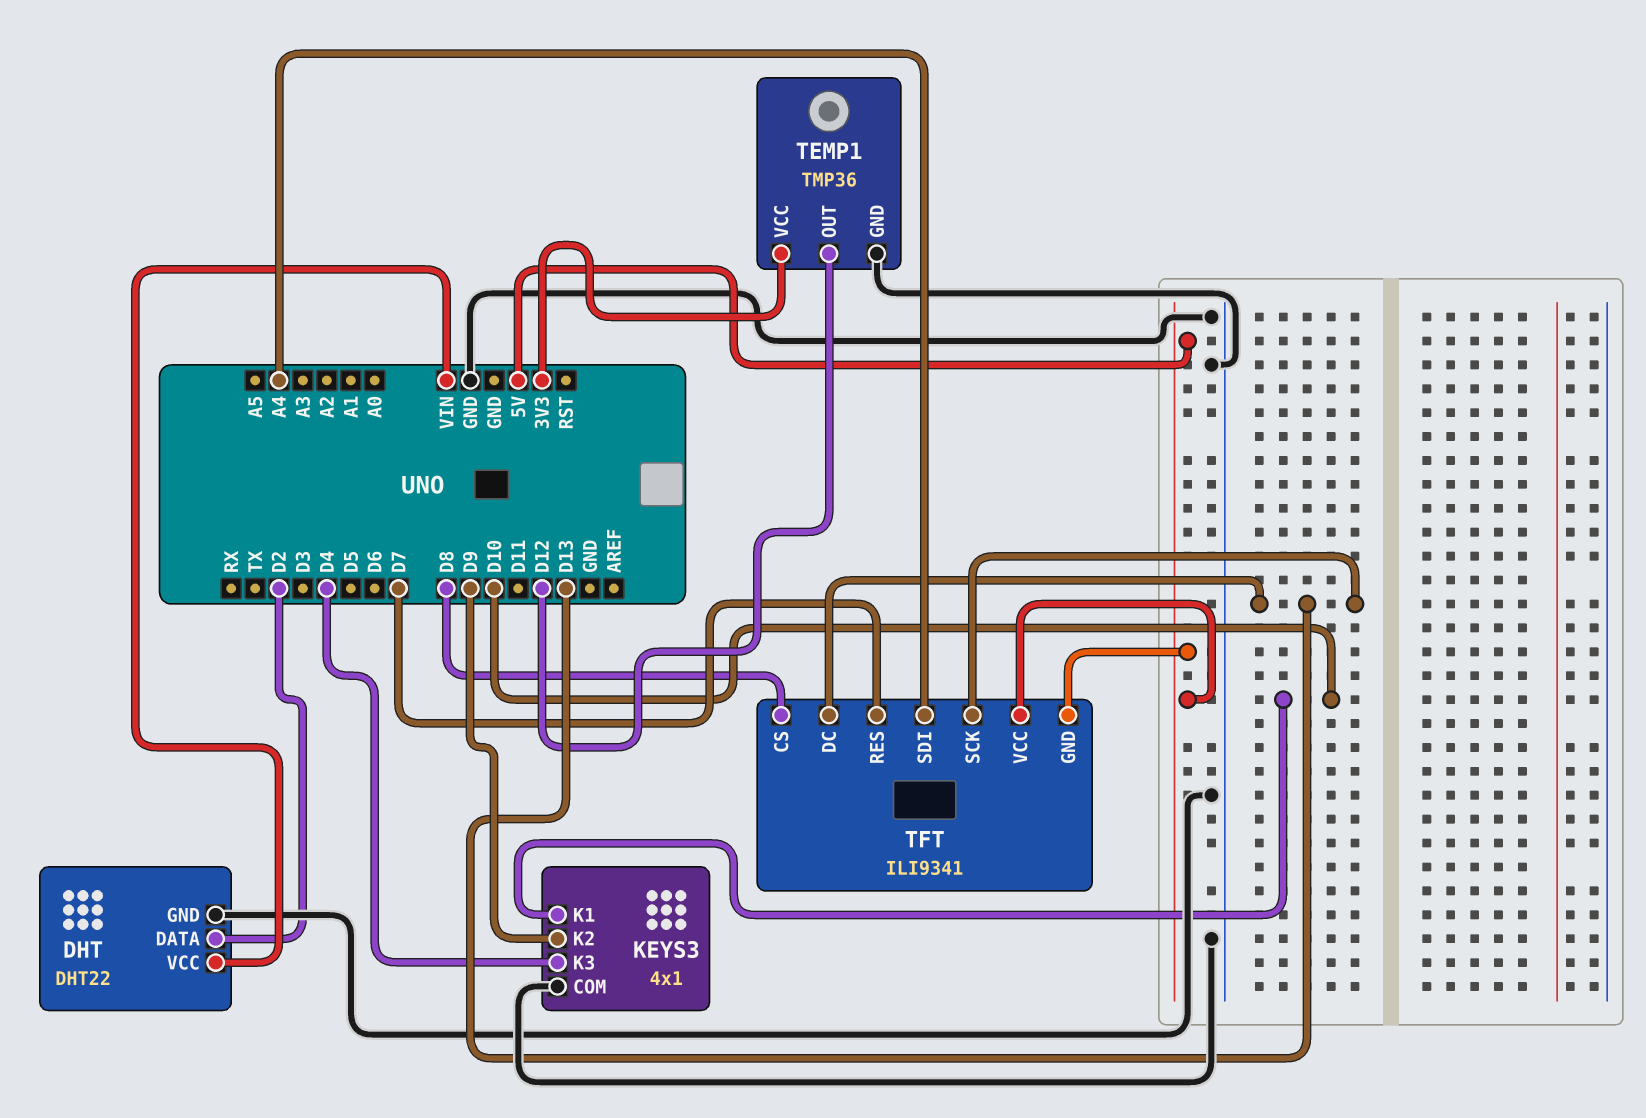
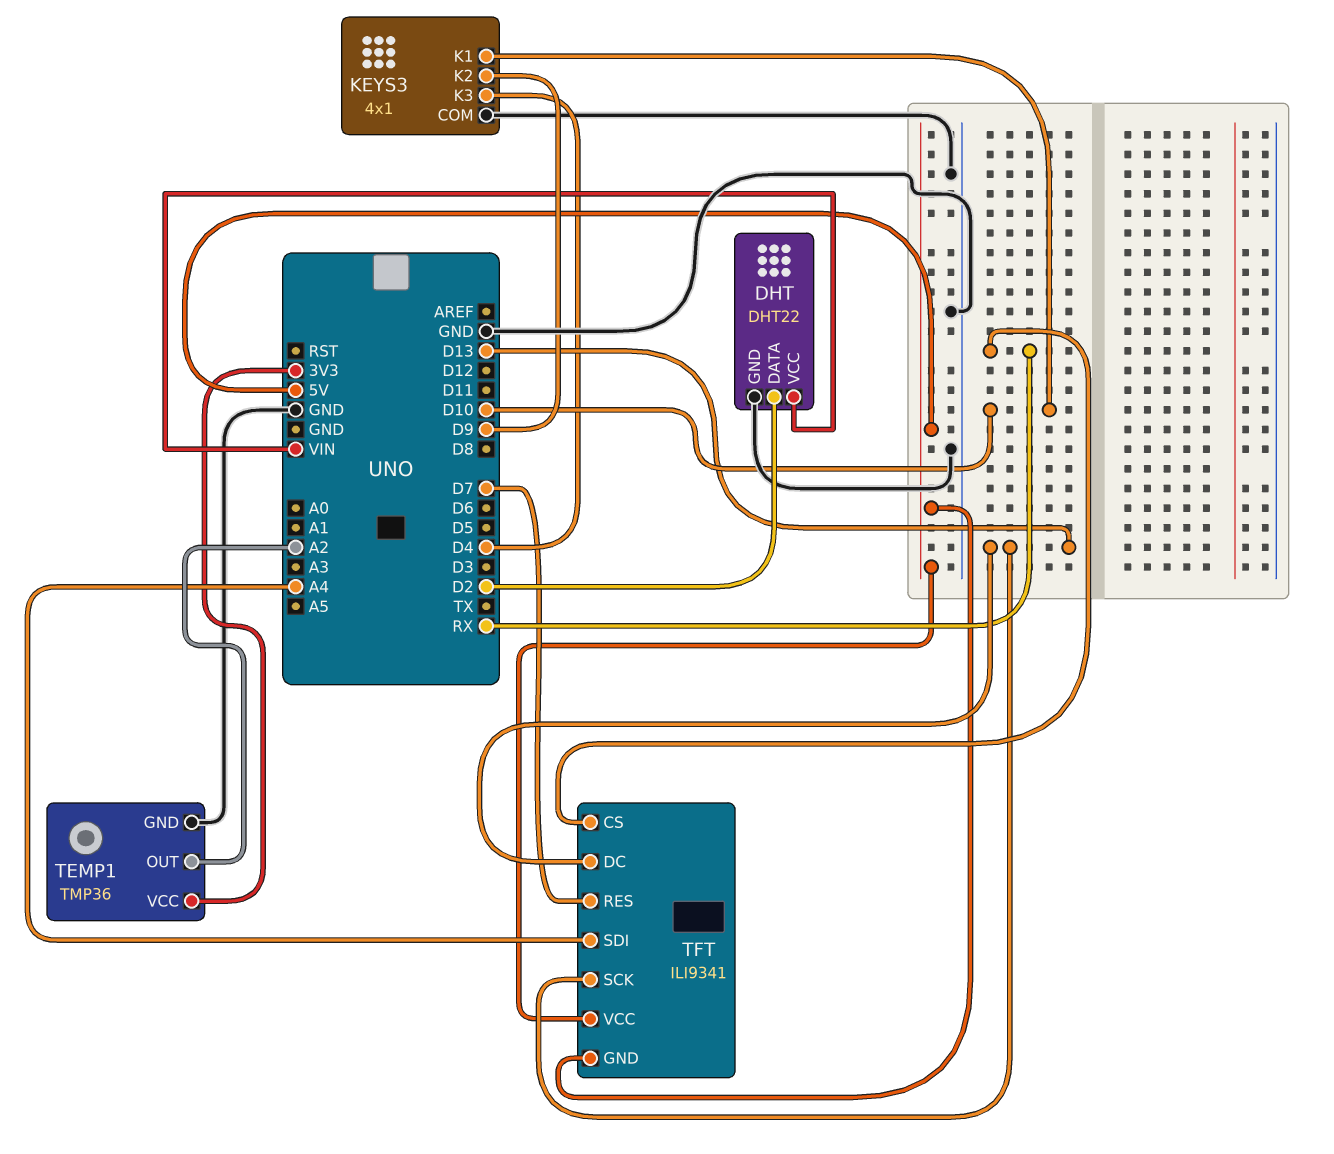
TEMP1 pin OUT: D12 -> A2
TFT pin CS: D8 -> RX

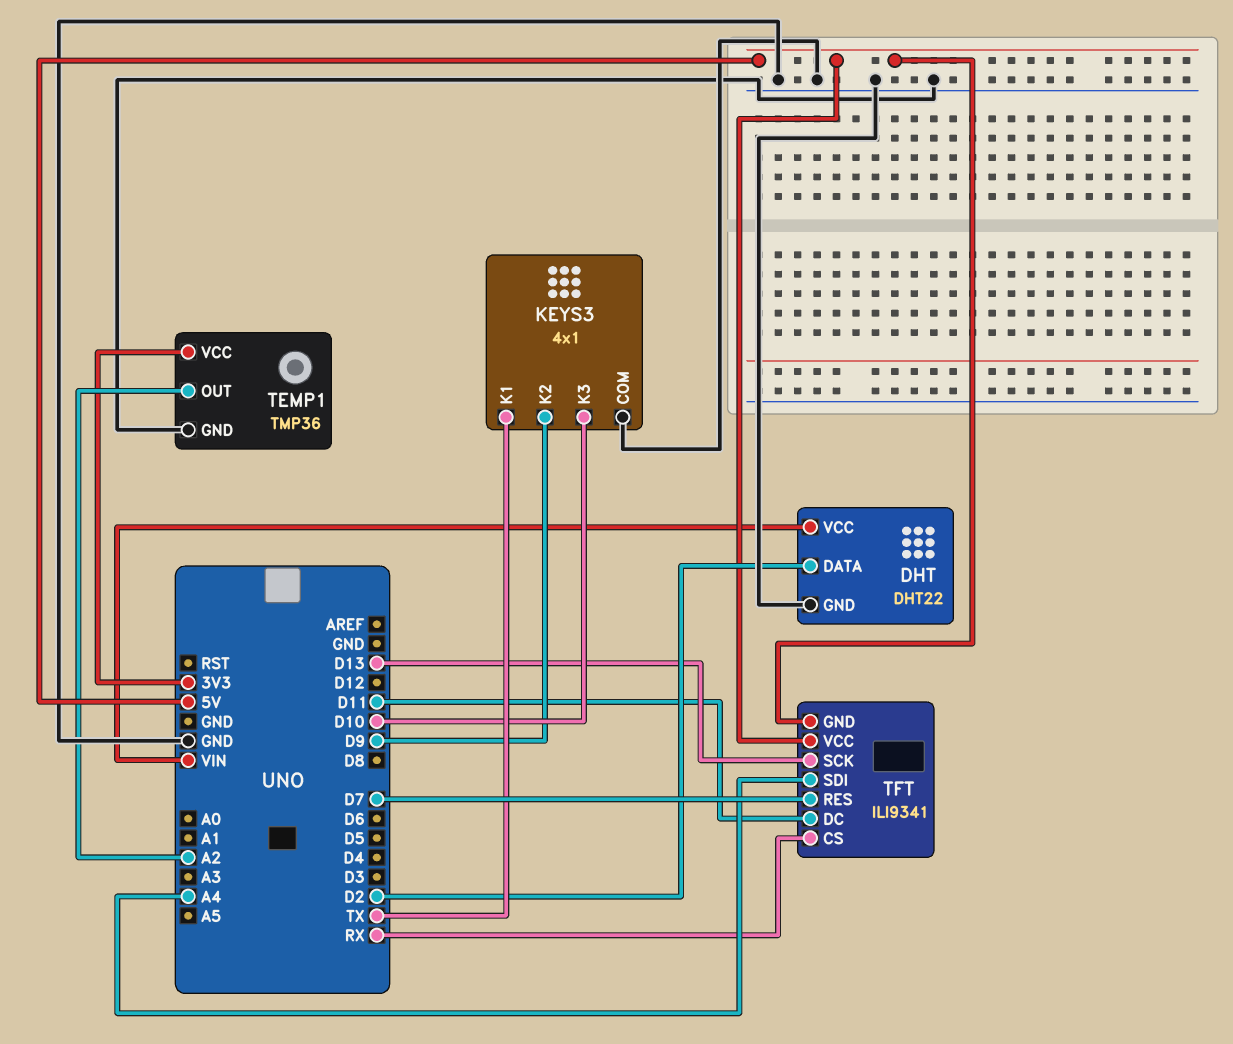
KEYS3 pin K1: D10 -> TX
KEYS3 pin K3: D4 -> D10
TFT pin DC: D13 -> D11

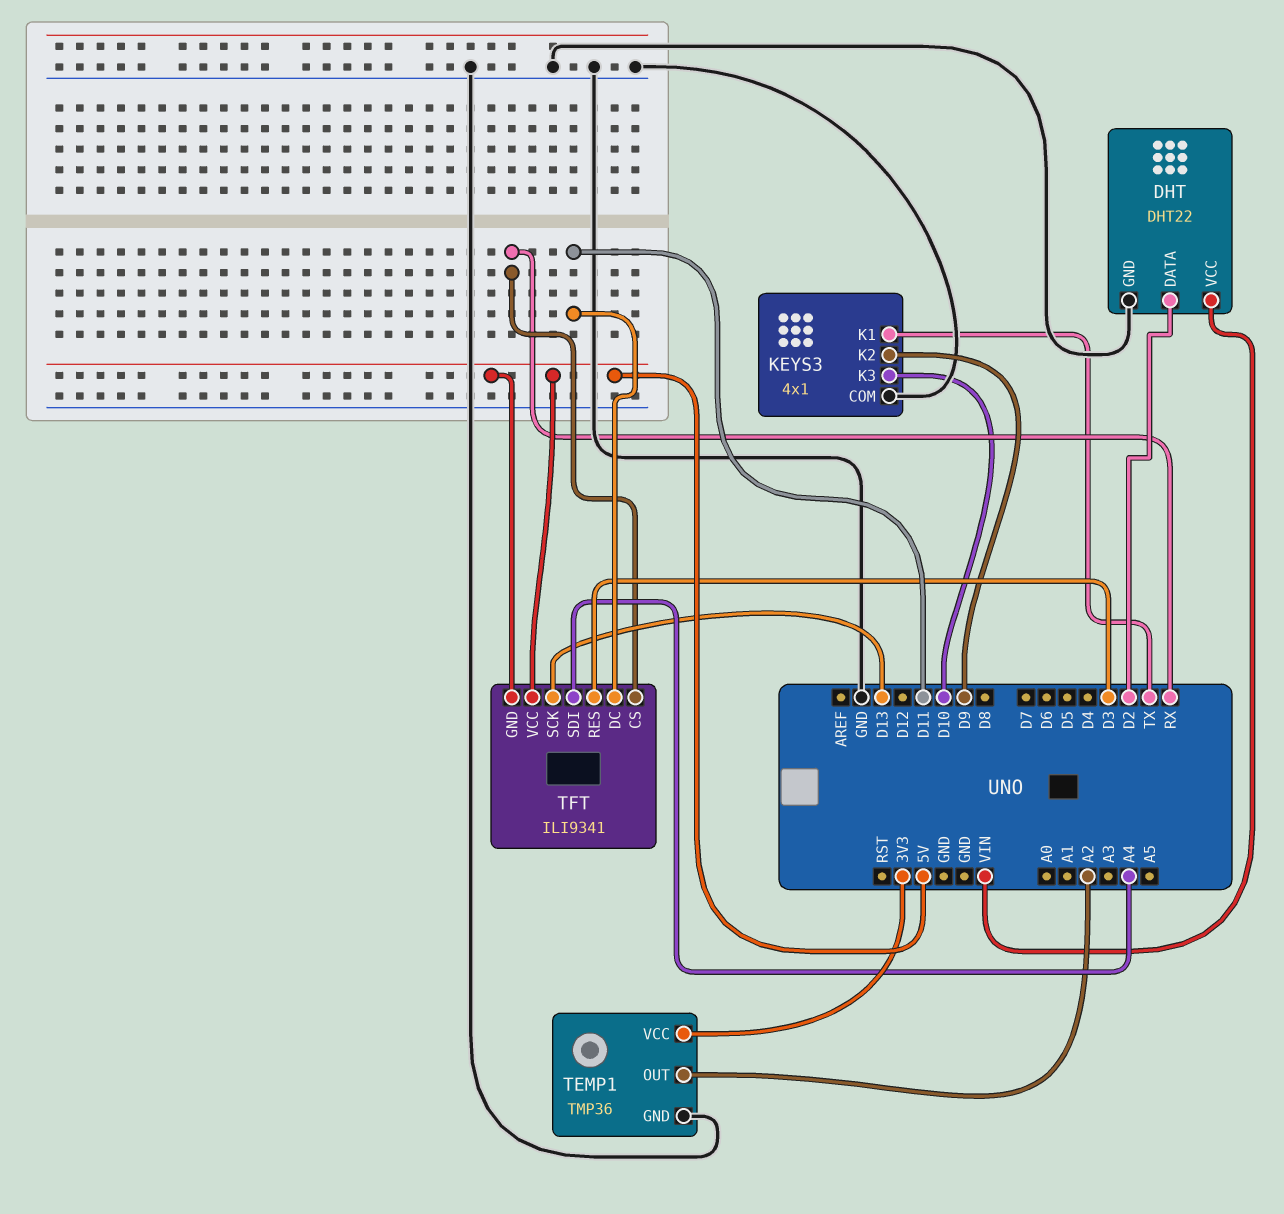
TFT pin RES: D7 -> D3

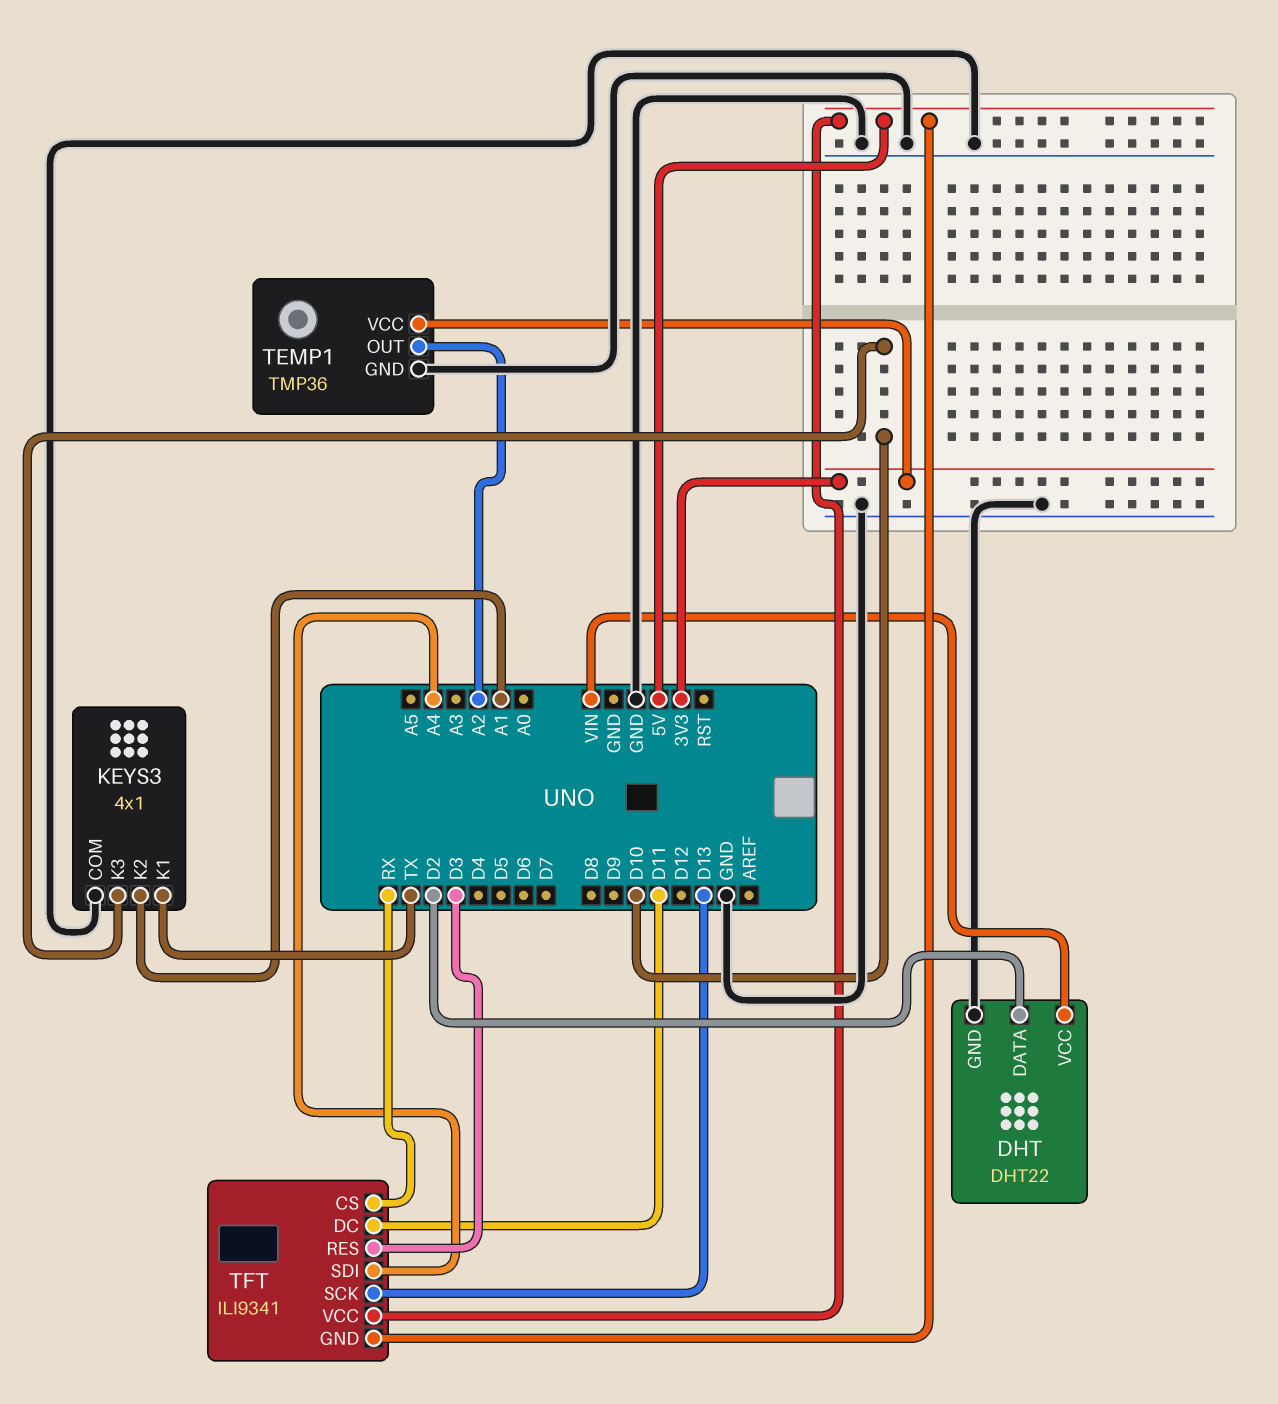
KEYS3 pin K2: D9 -> A1

